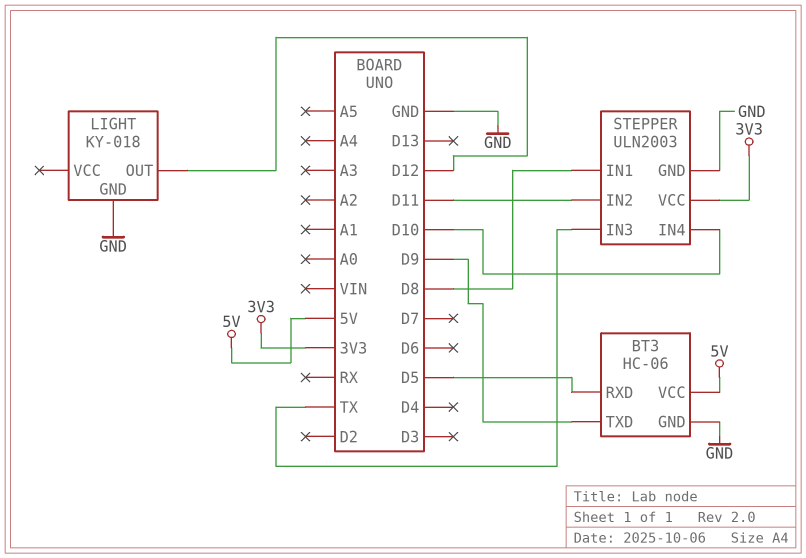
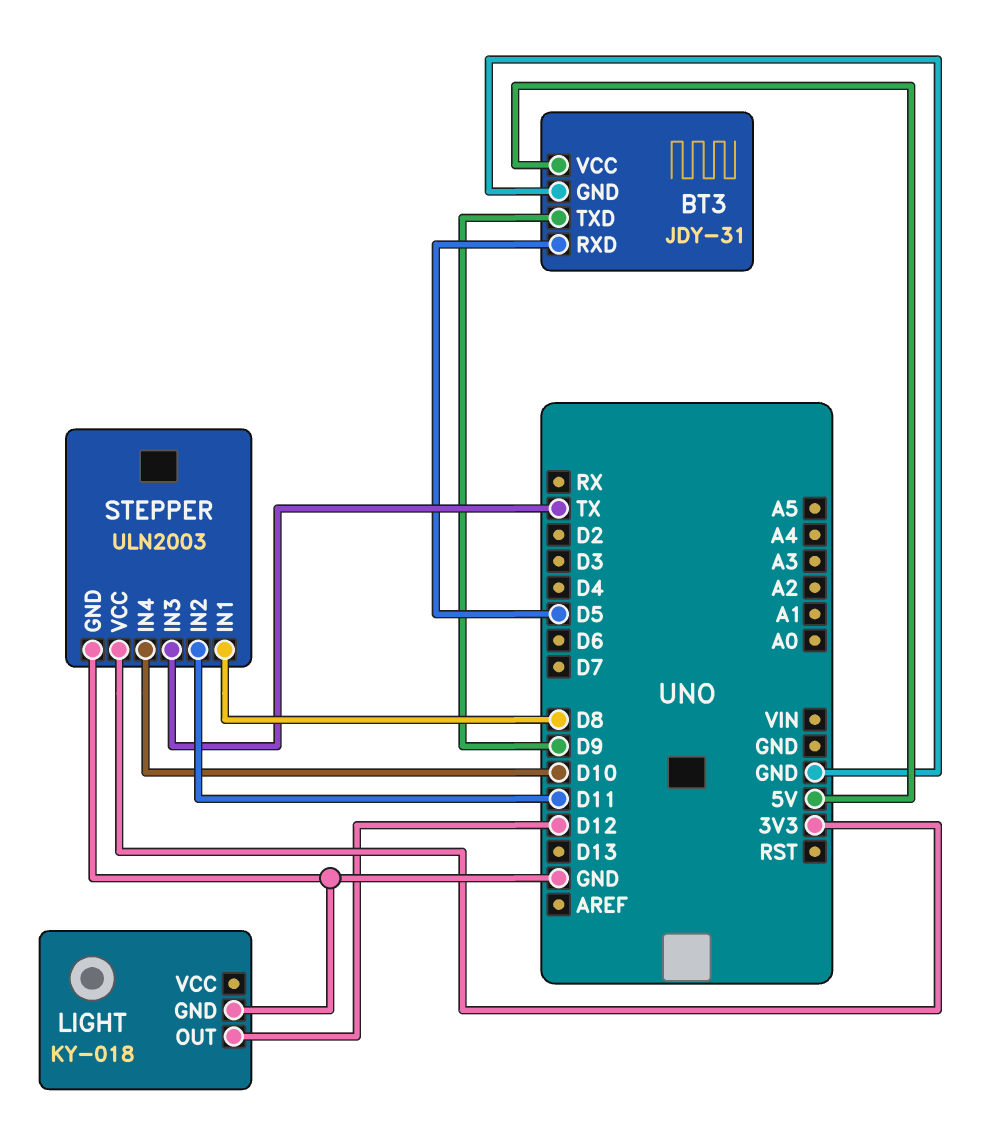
BT3: HC-06 -> JDY-31

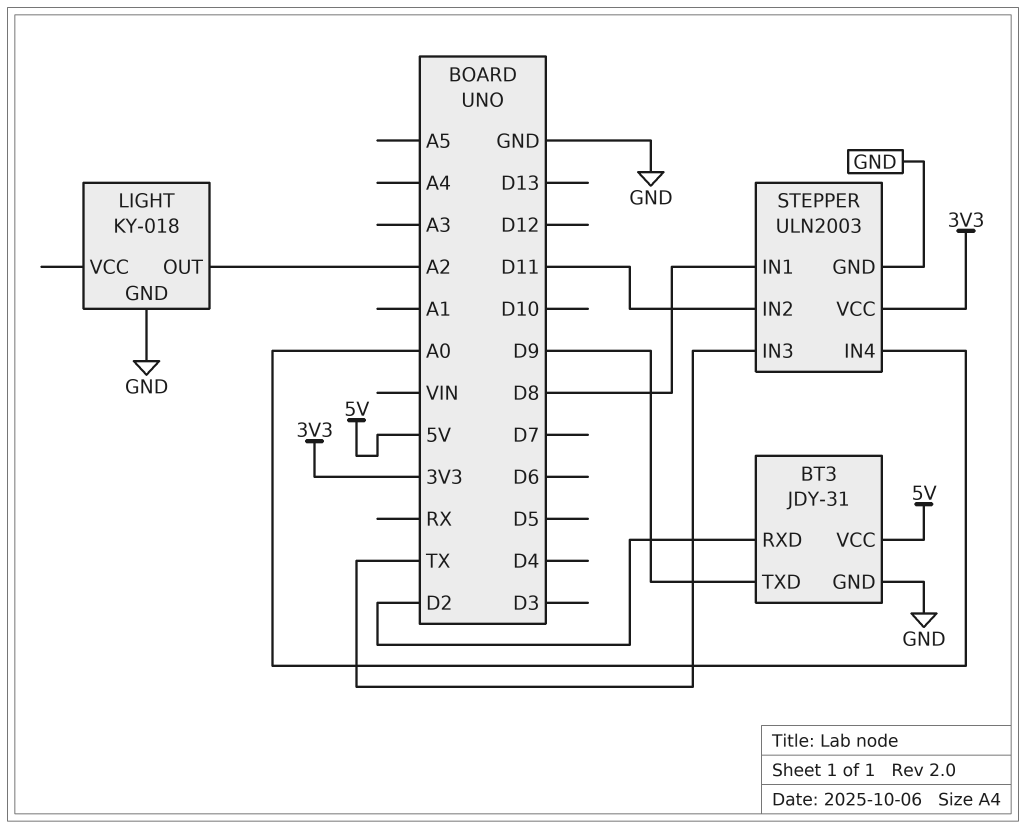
BT3 pin RXD: D5 -> D2
LIGHT pin OUT: D12 -> A2
STEPPER pin IN4: D10 -> A0

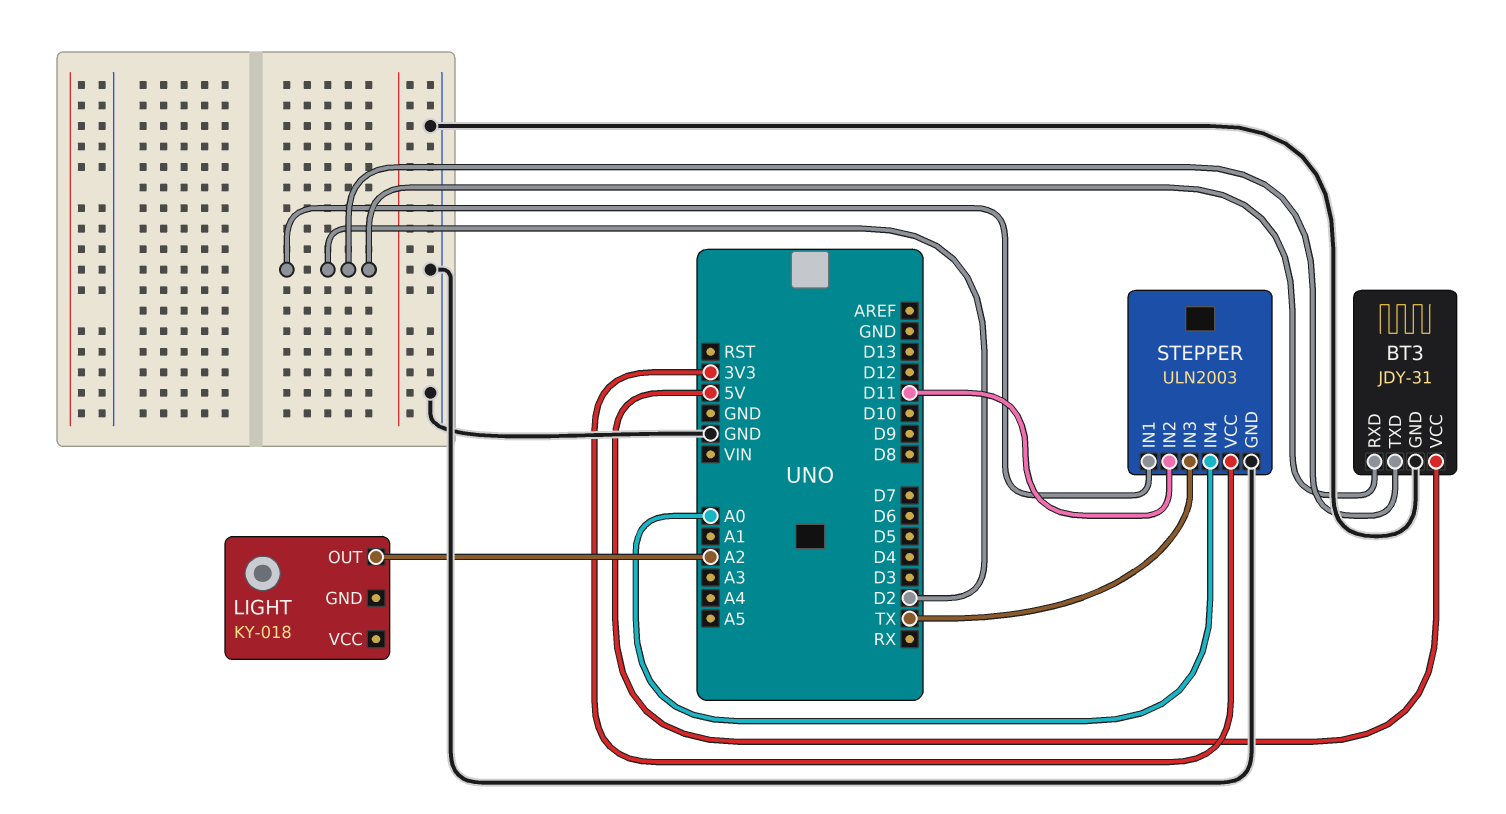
BT3 pin TXD: D9 -> D2
LIGHT pin GND: GND -> none
STEPPER pin IN1: D8 -> D2

